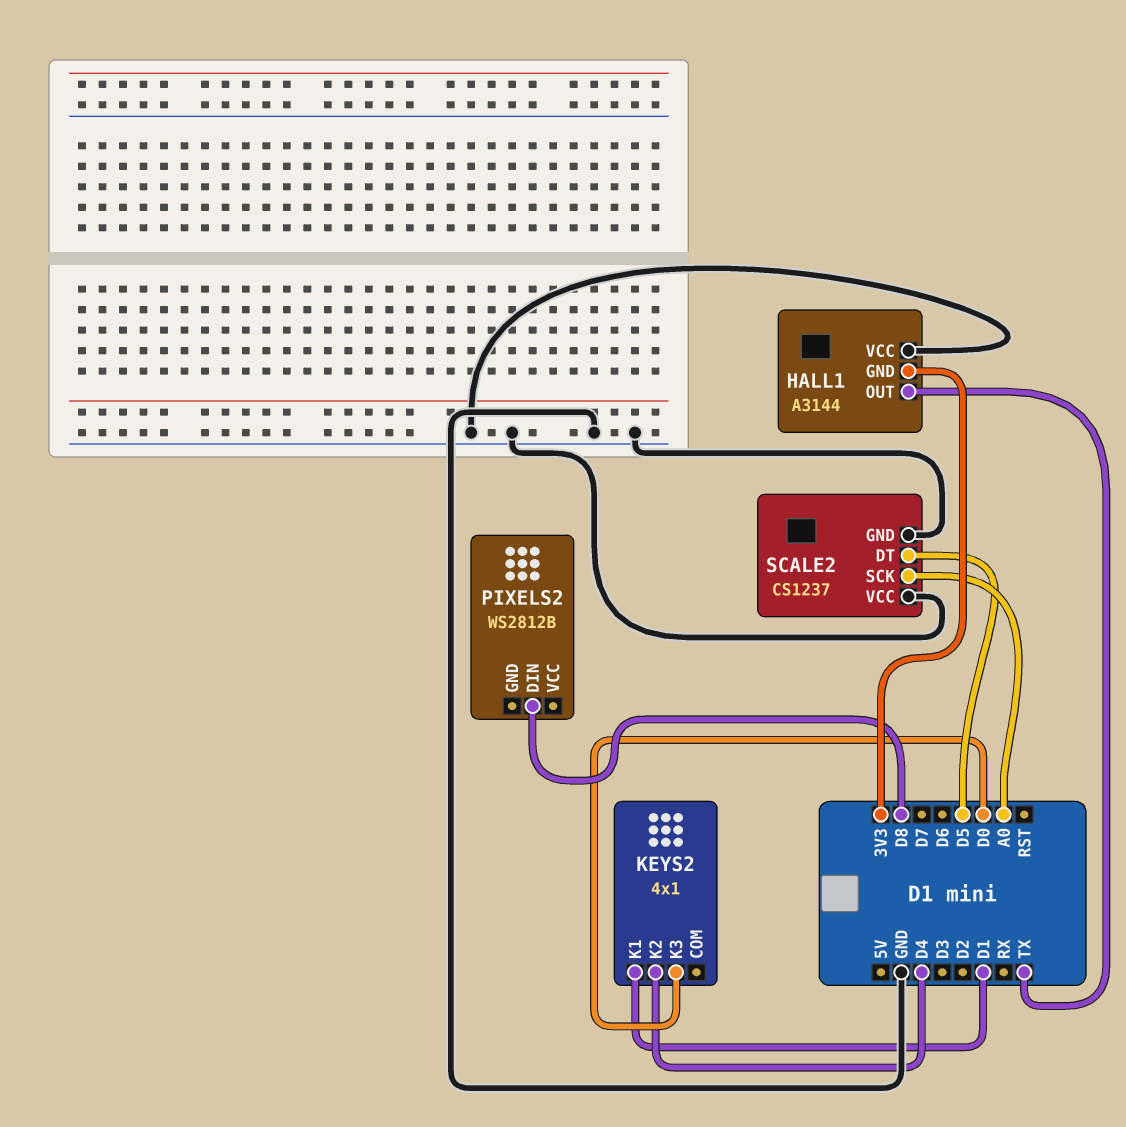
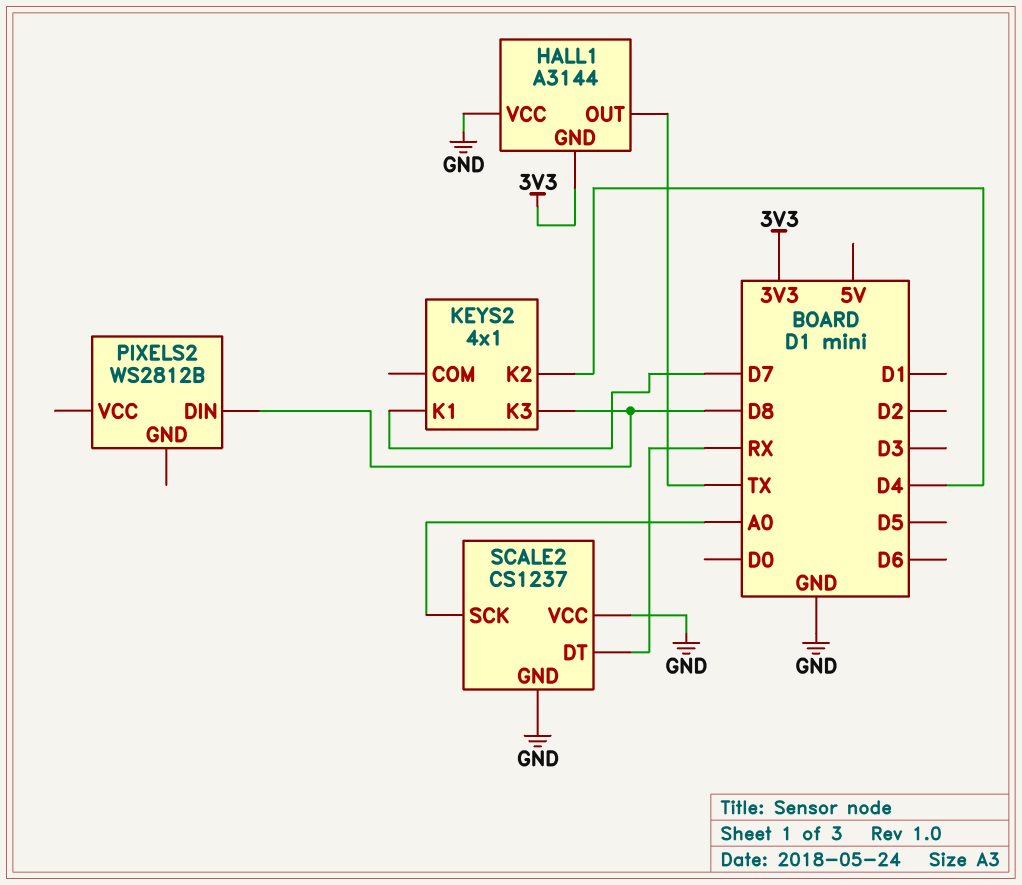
KEYS2 pin K1: D1 -> D7
KEYS2 pin K3: D0 -> D8
SCALE2 pin DT: D5 -> RX

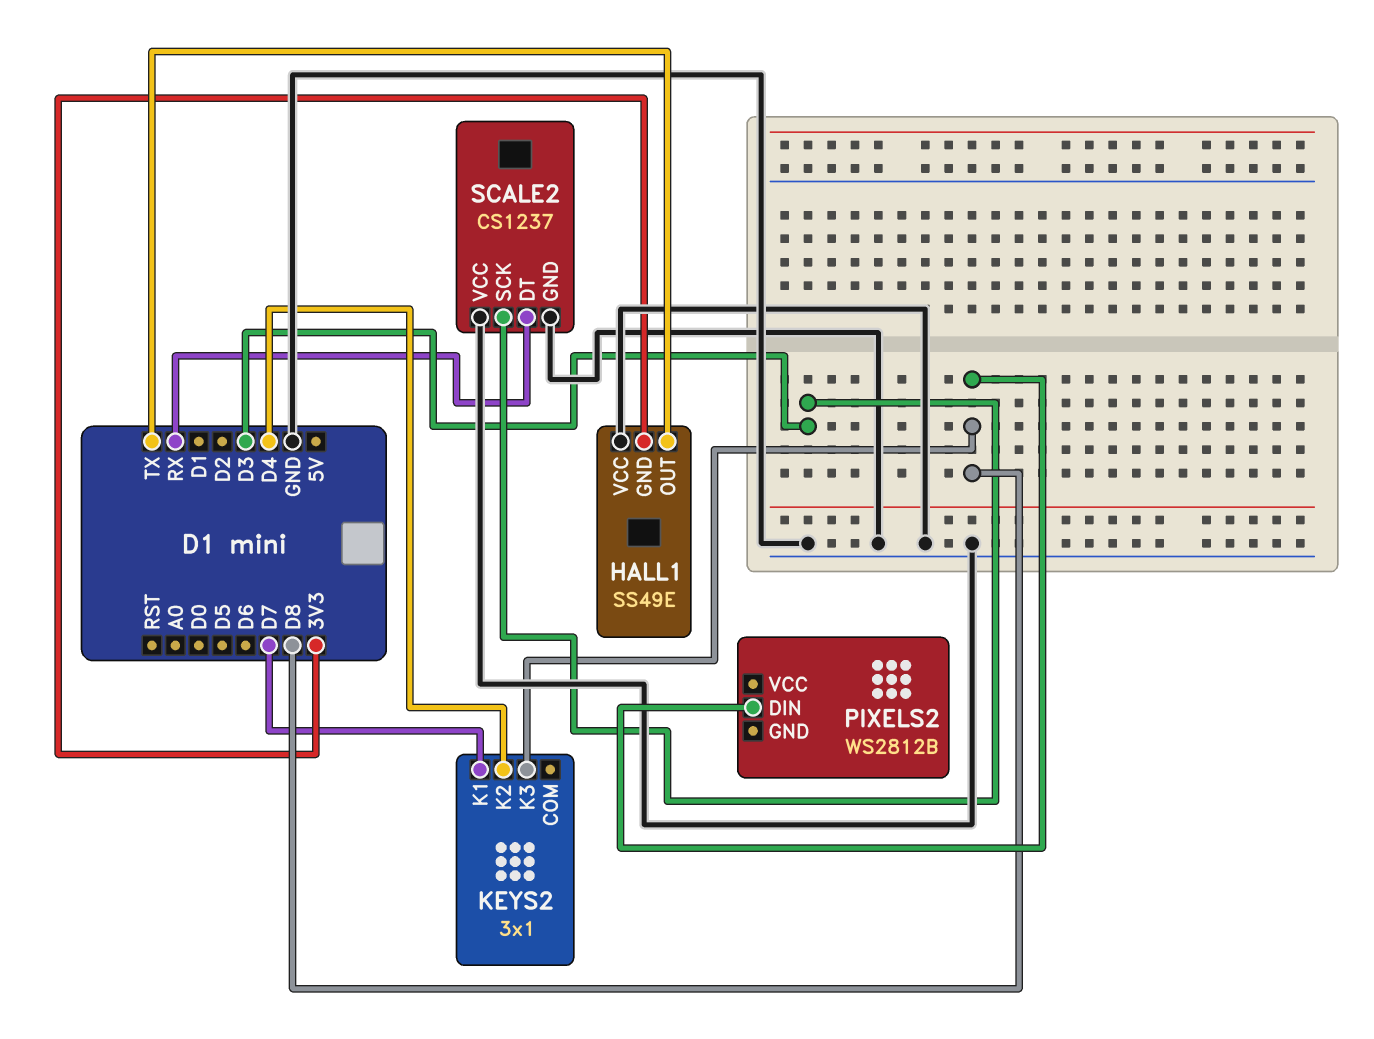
HALL1: A3144 -> SS49E
KEYS2: 4x1 -> 3x1
SCALE2 pin SCK: A0 -> D3

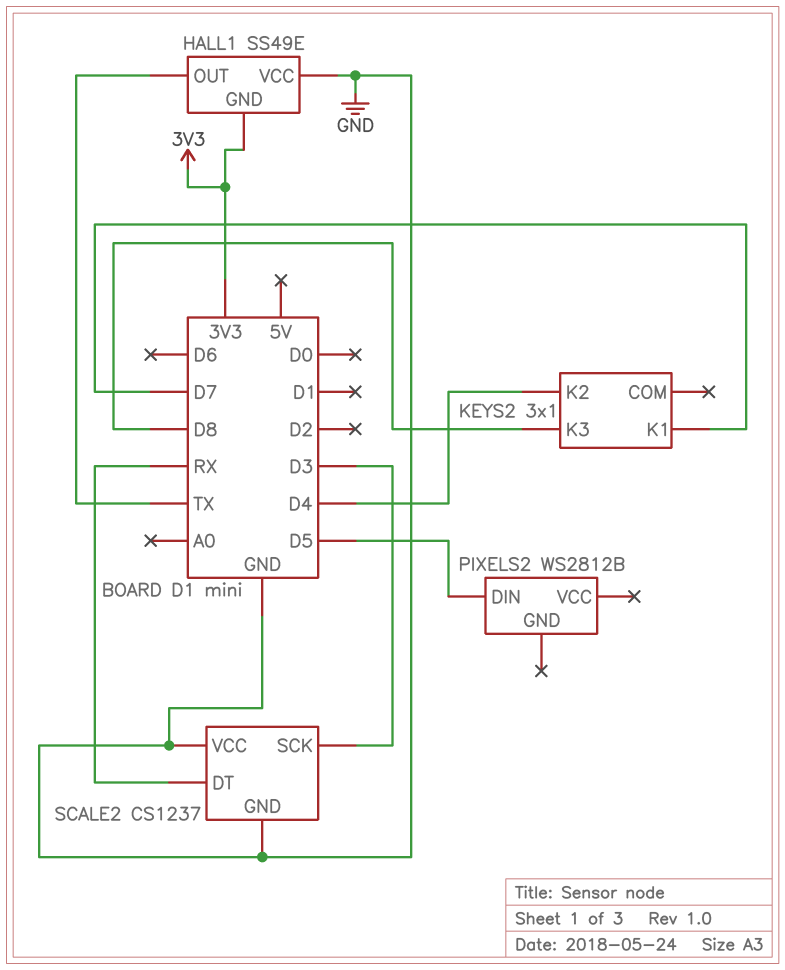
PIXELS2 pin DIN: D8 -> D5

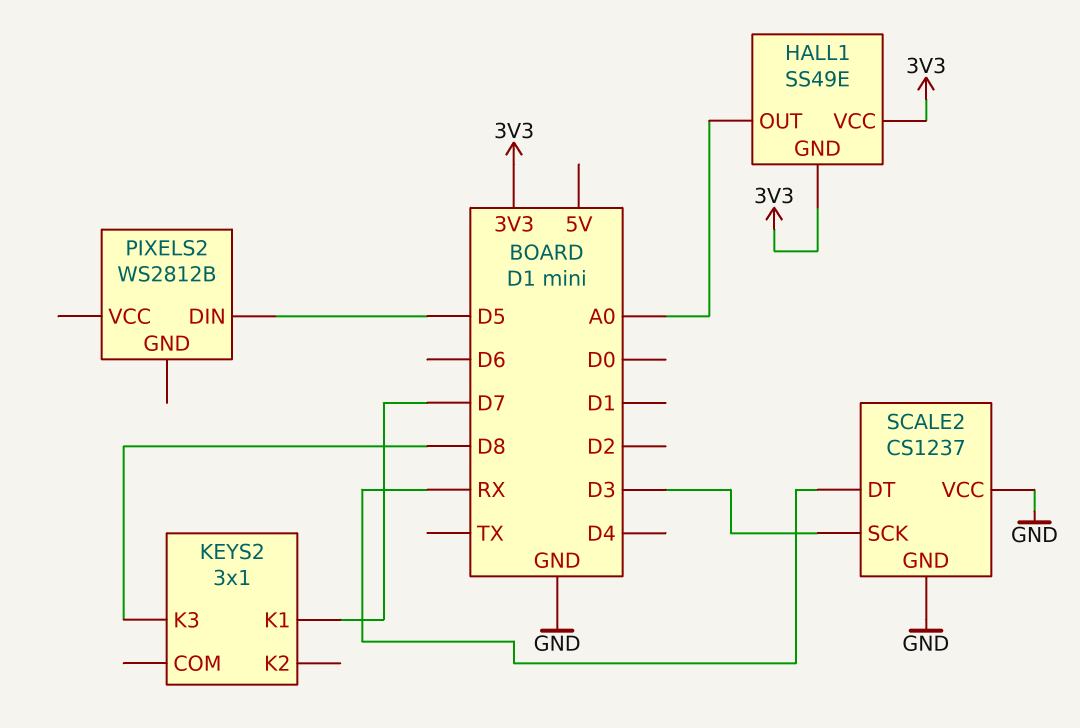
HALL1 pin OUT: TX -> A0
HALL1 pin VCC: GND -> 3V3
KEYS2 pin K2: D4 -> none

